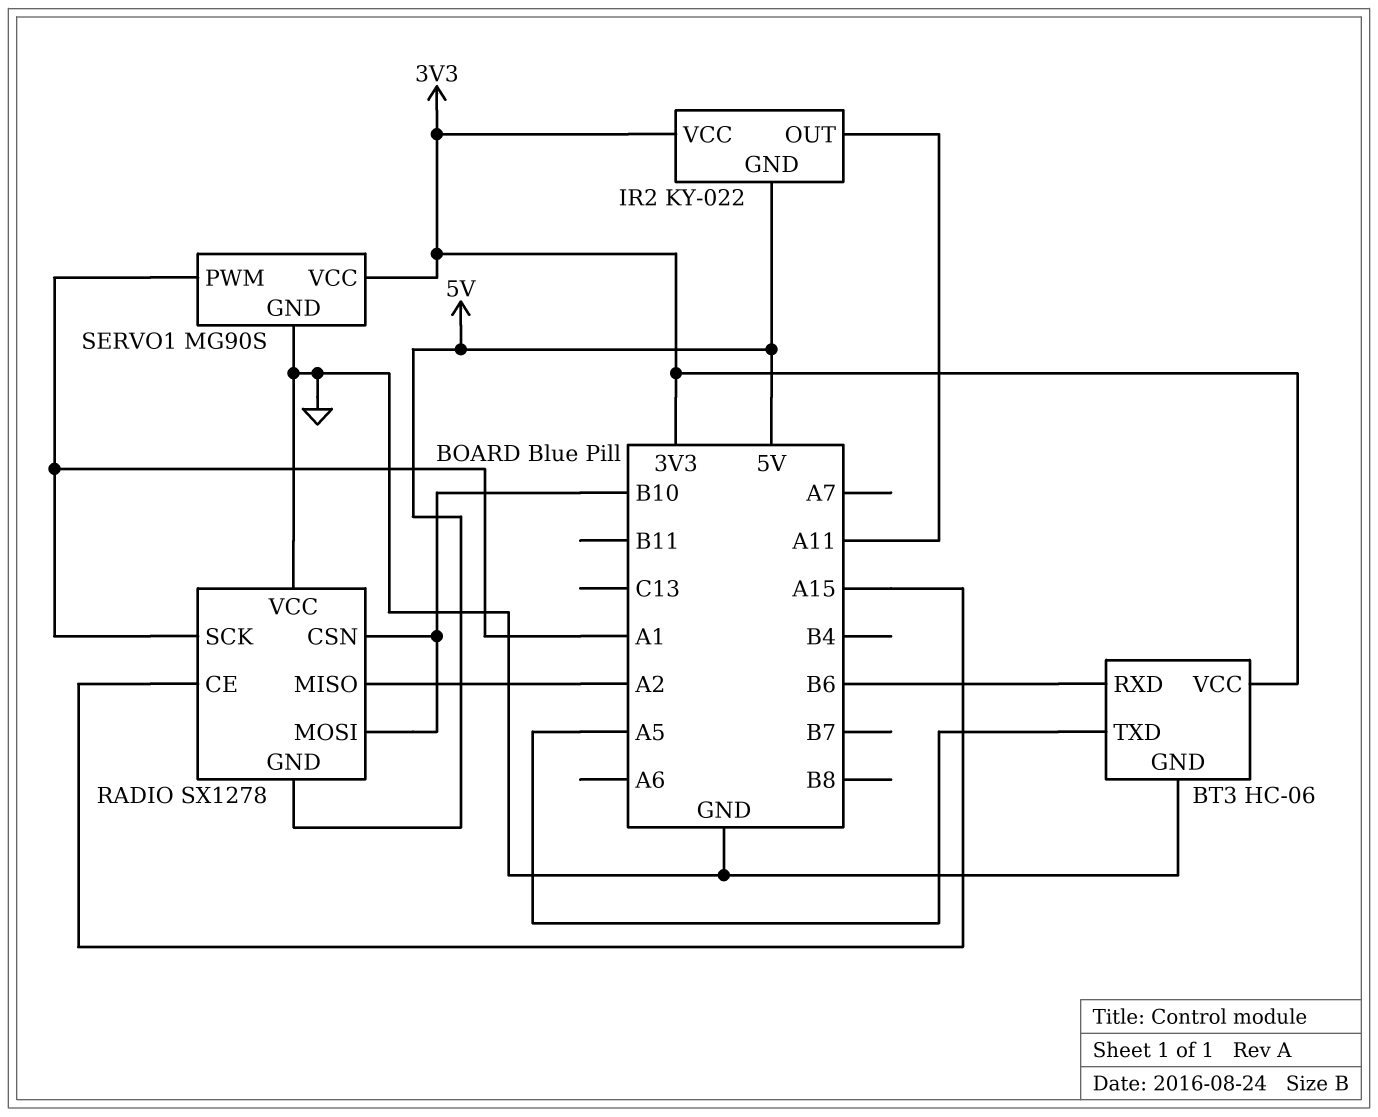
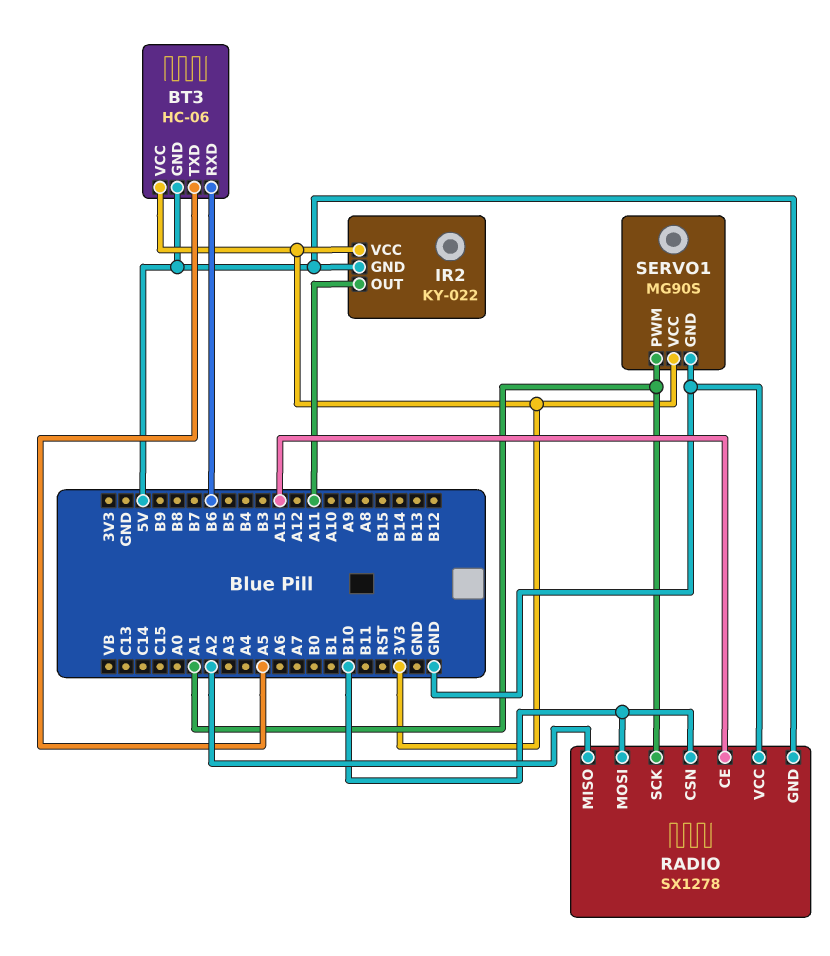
BT3 pin GND: GND -> 5V

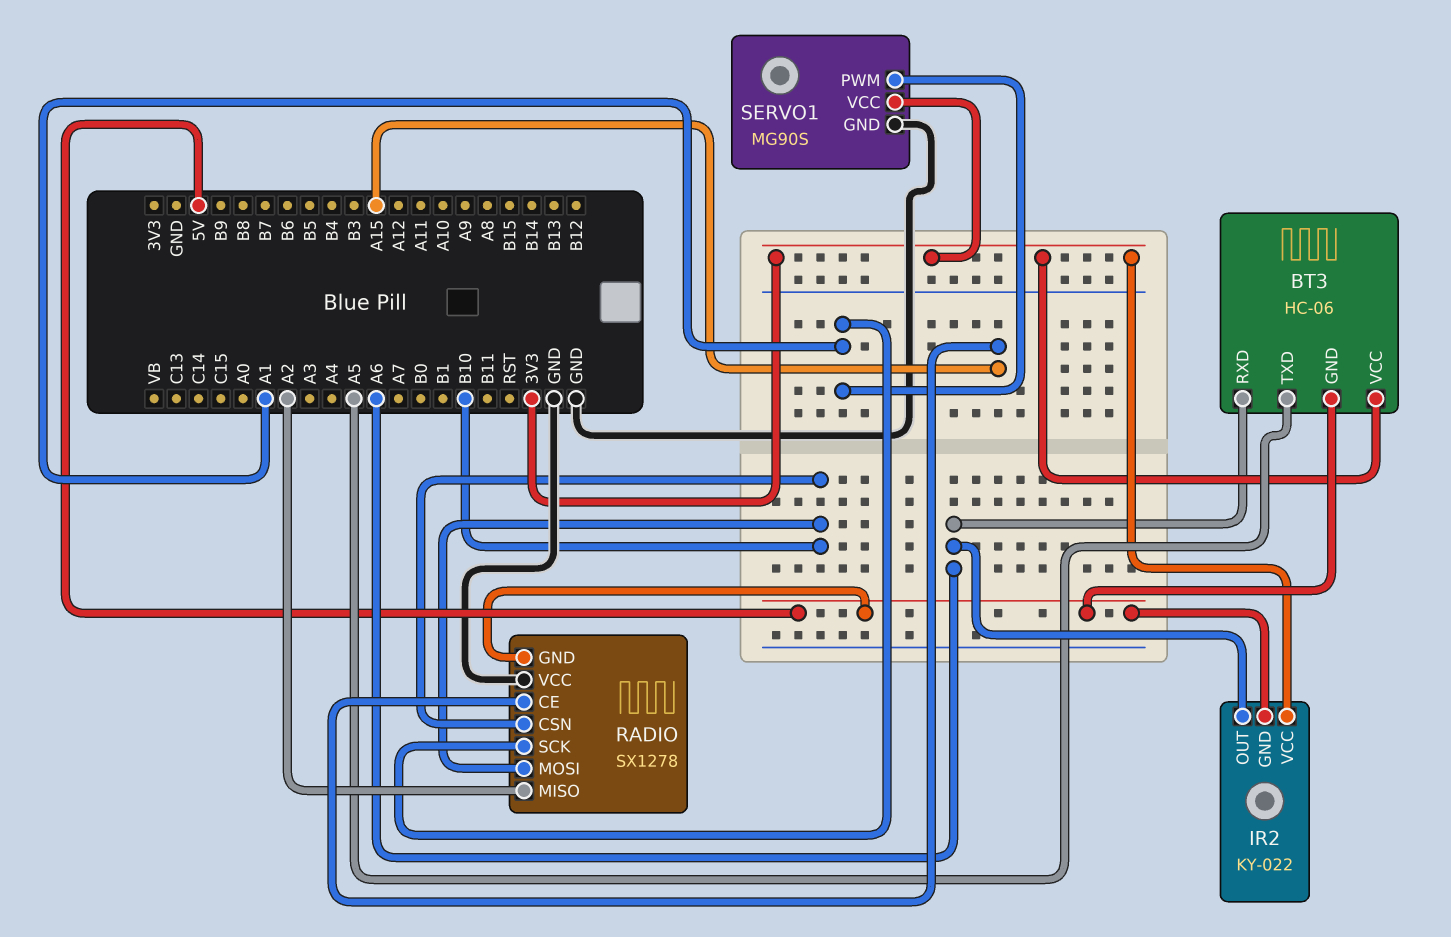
BT3 pin RXD: B6 -> A6
IR2 pin OUT: A11 -> A6

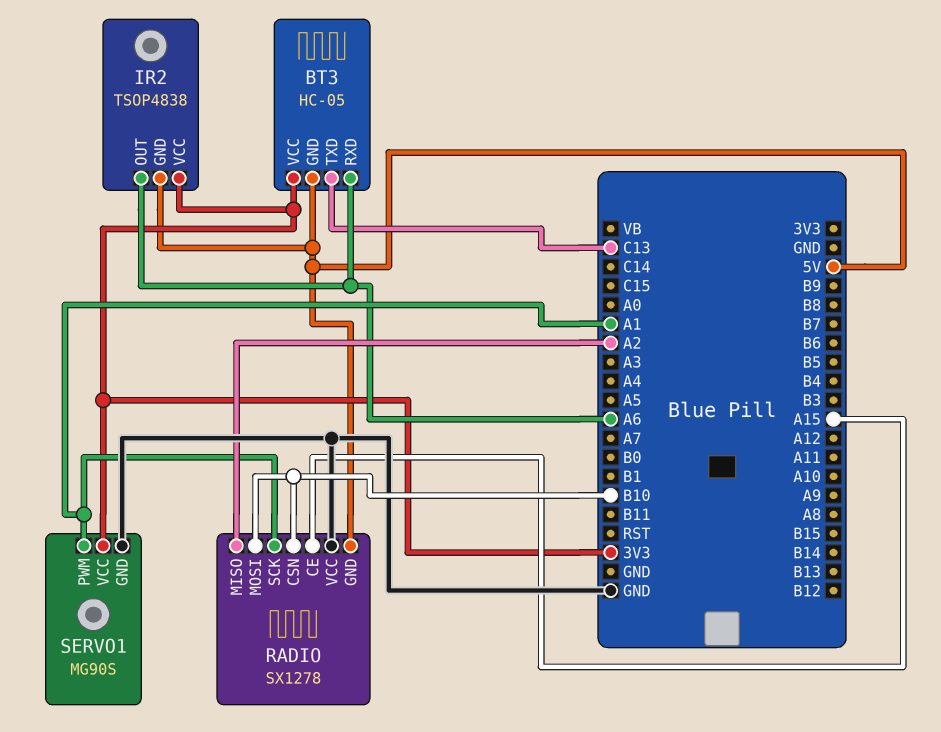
BT3: HC-06 -> HC-05
BT3 pin TXD: A5 -> C13
IR2: KY-022 -> TSOP4838

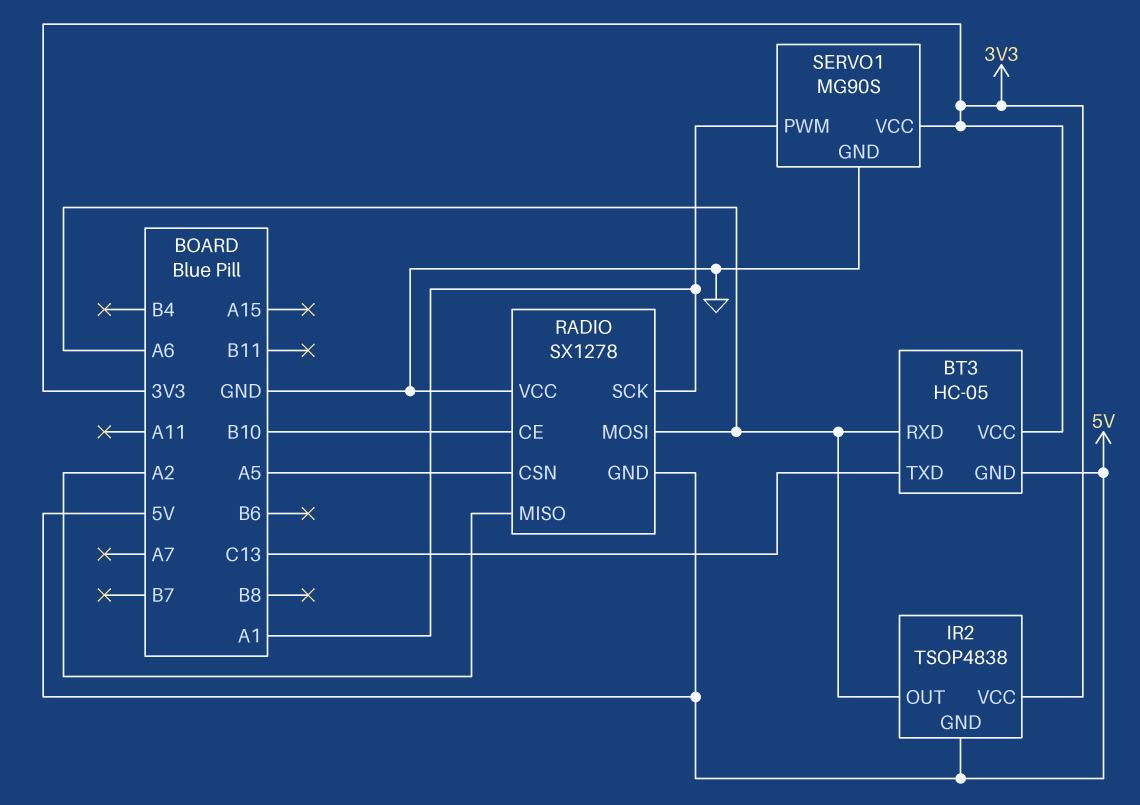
RADIO pin CE: A15 -> B10
RADIO pin CSN: B10 -> A5
RADIO pin MOSI: B10 -> A6

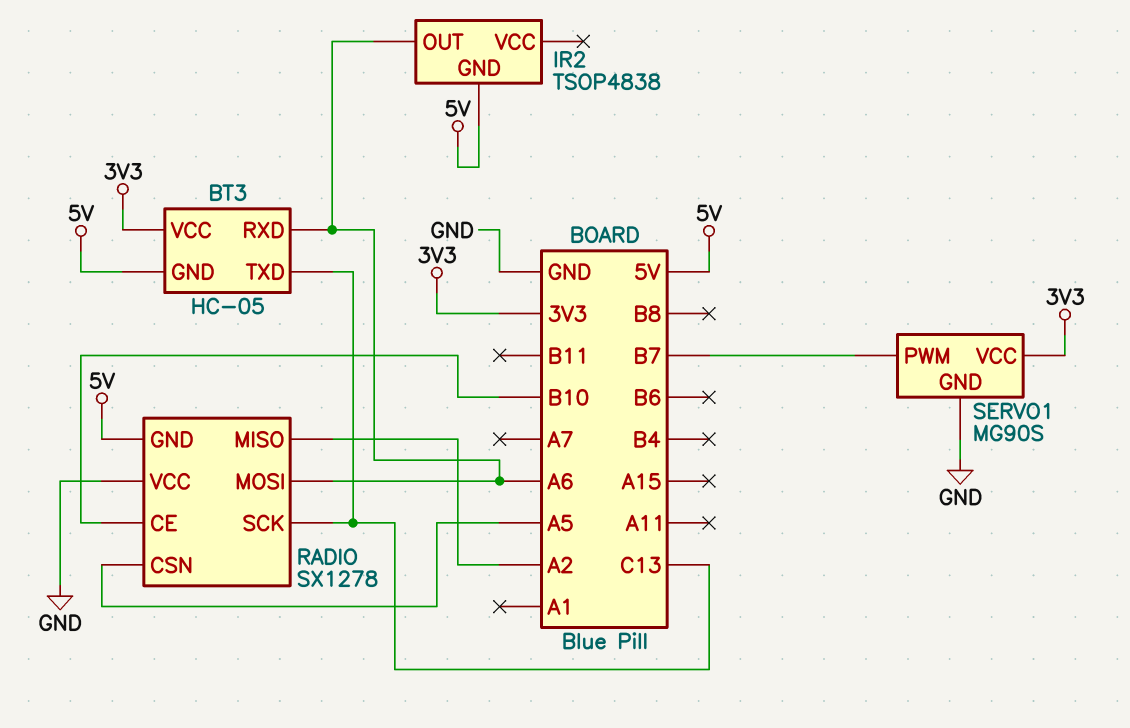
IR2 pin VCC: 3V3 -> none
RADIO pin SCK: A1 -> C13
SERVO1 pin PWM: A1 -> B7

